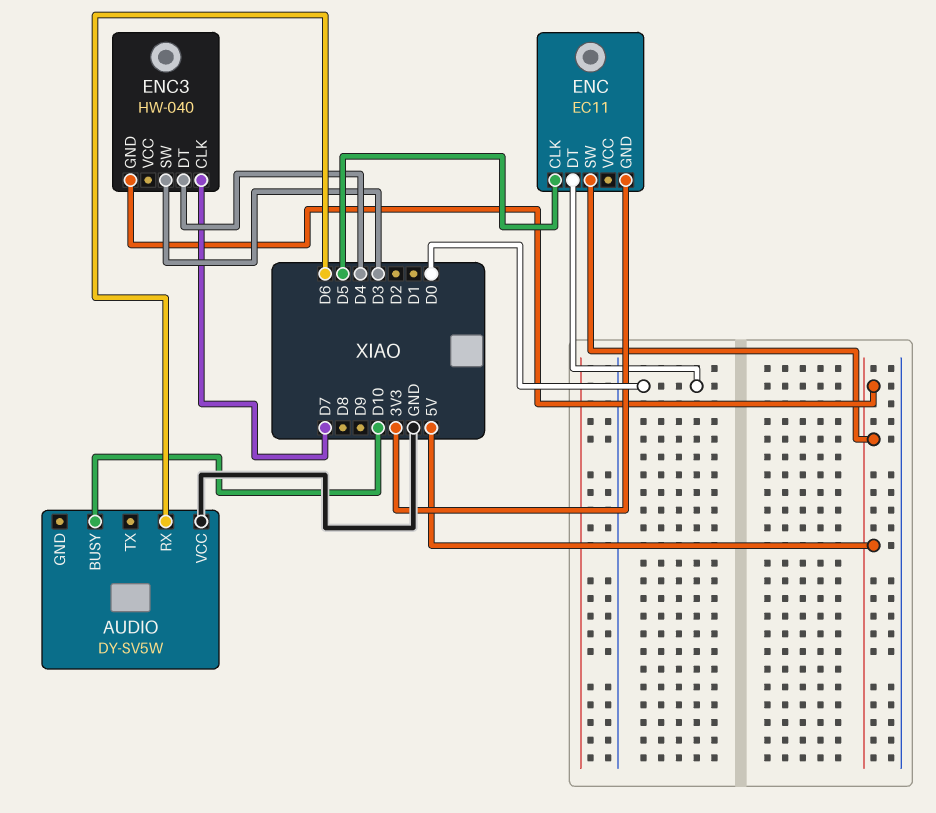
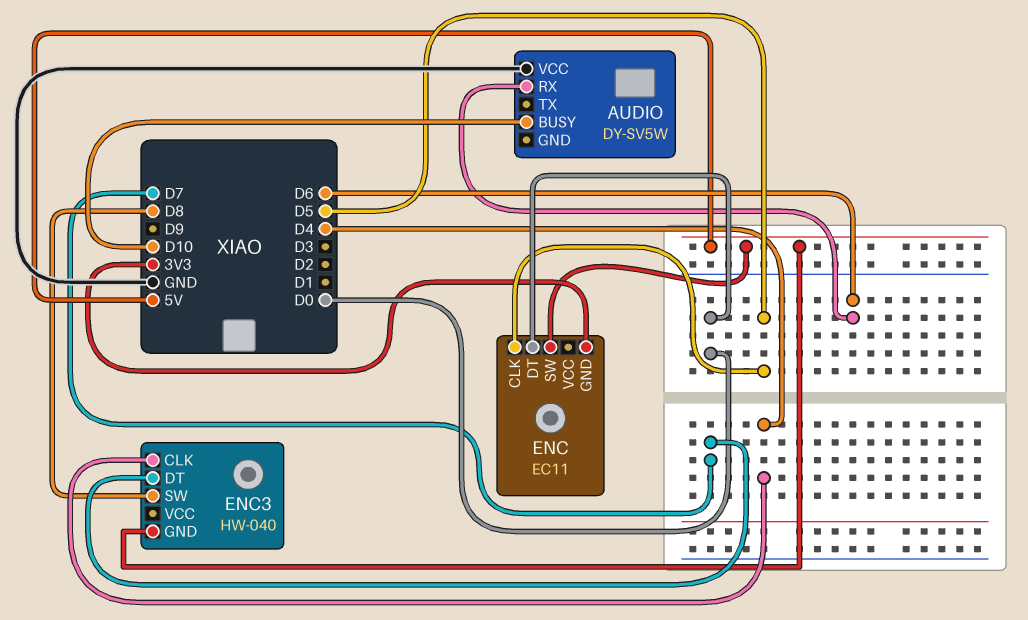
ENC3 pin CLK: D7 -> D4
ENC3 pin DT: D4 -> D7
ENC3 pin SW: D3 -> D8

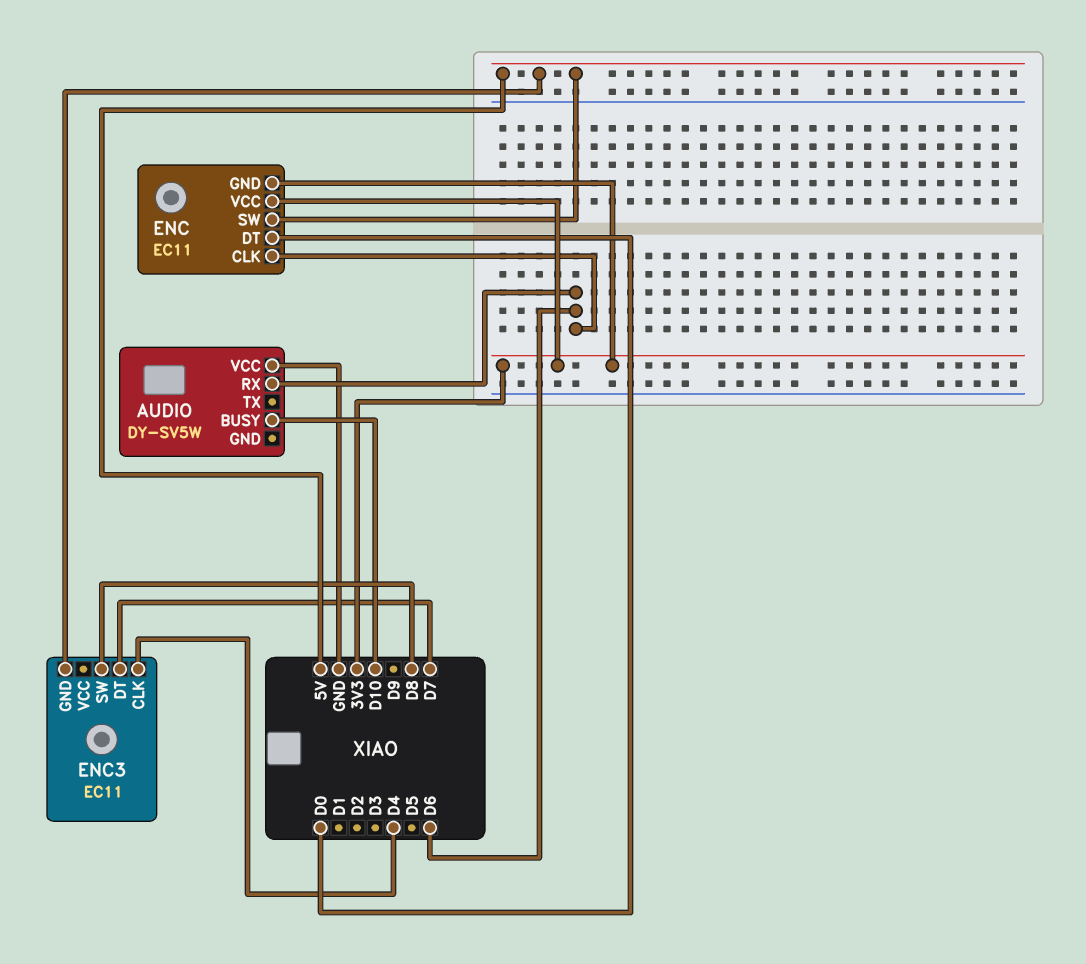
ENC pin CLK: D5 -> D6
ENC pin VCC: none -> 3V3
ENC3: HW-040 -> EC11

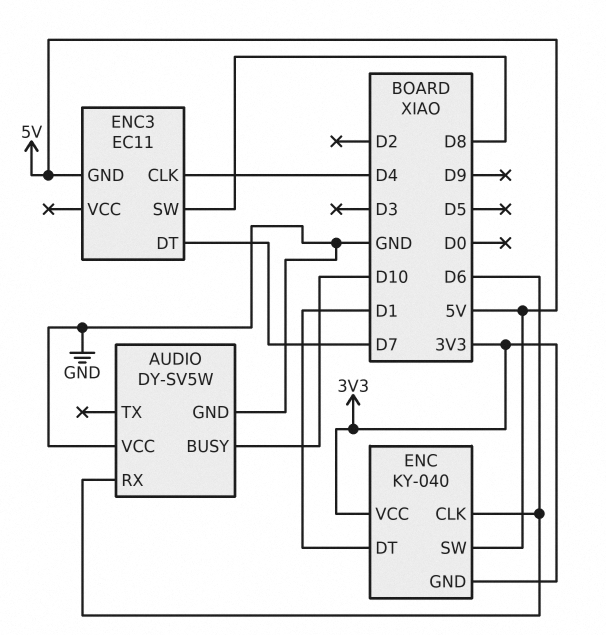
AUDIO pin GND: none -> GND
ENC: EC11 -> KY-040
ENC pin DT: D0 -> D1

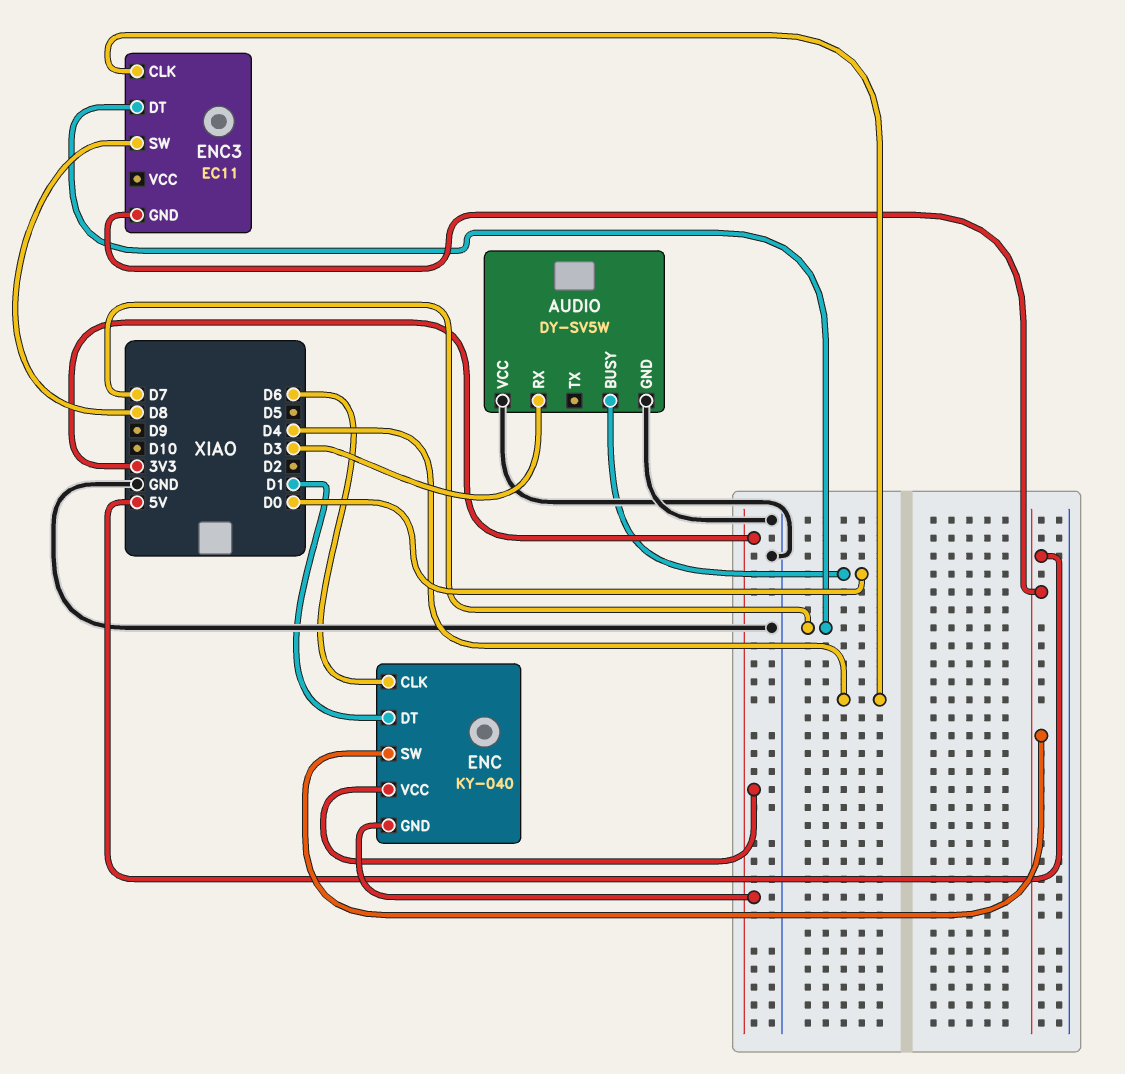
AUDIO pin BUSY: D10 -> D0
AUDIO pin RX: D6 -> D3

